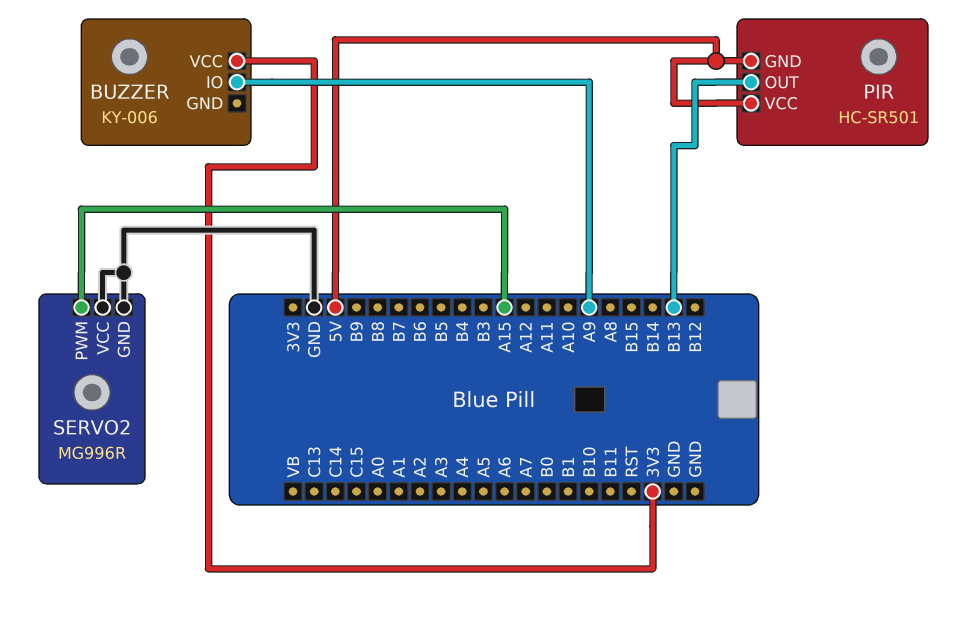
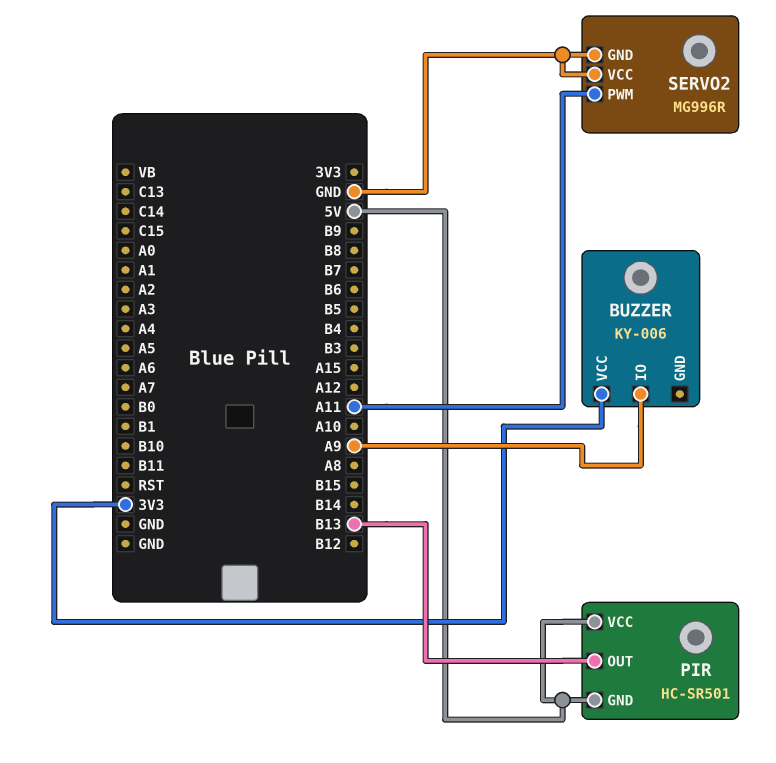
SERVO2 pin PWM: A15 -> A11

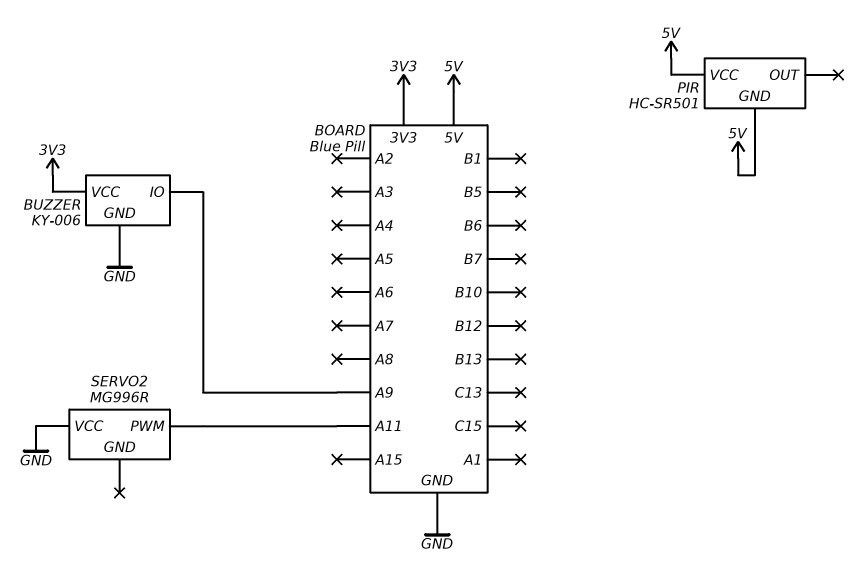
BUZZER pin GND: none -> GND
PIR pin OUT: B13 -> none
SERVO2 pin GND: GND -> none

